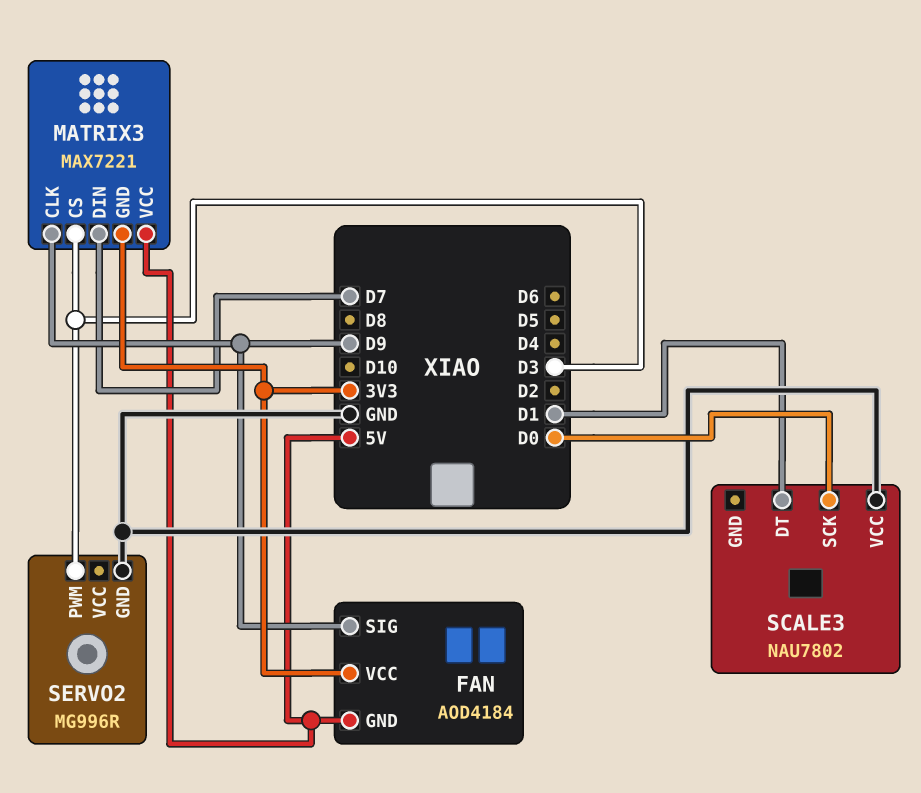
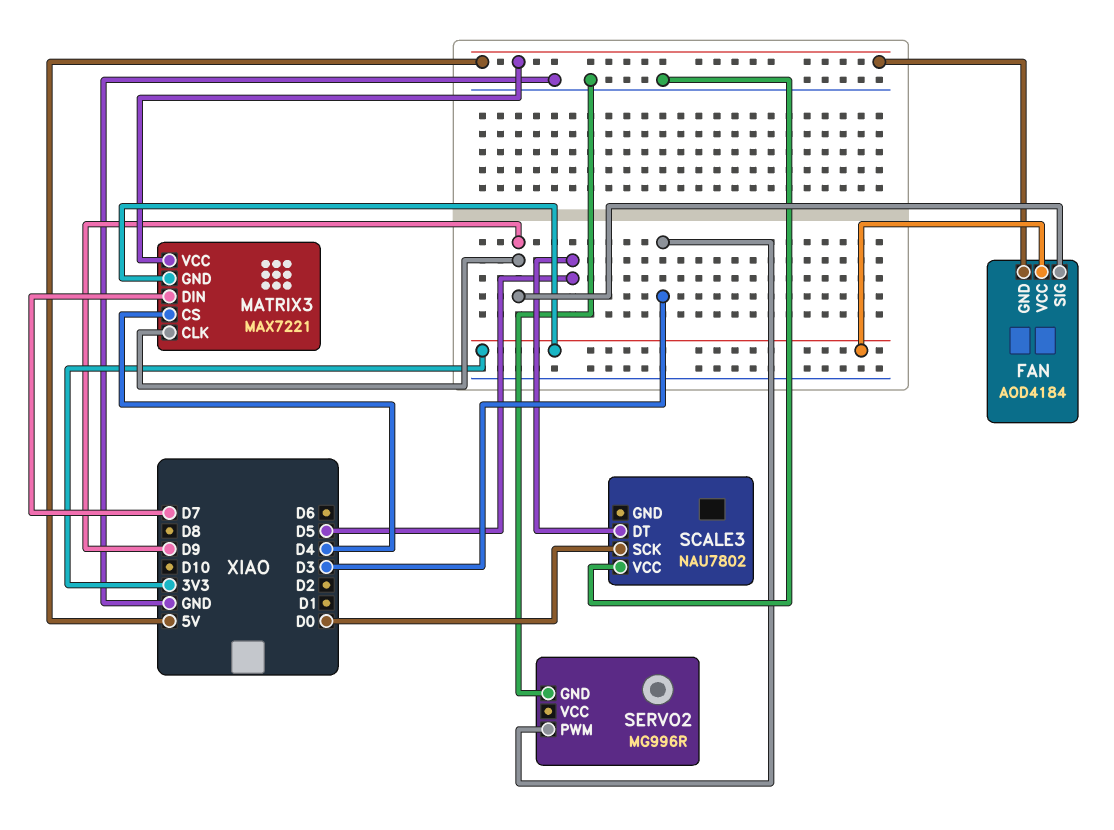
MATRIX3 pin CS: D3 -> D4
SCALE3 pin DT: D1 -> D5

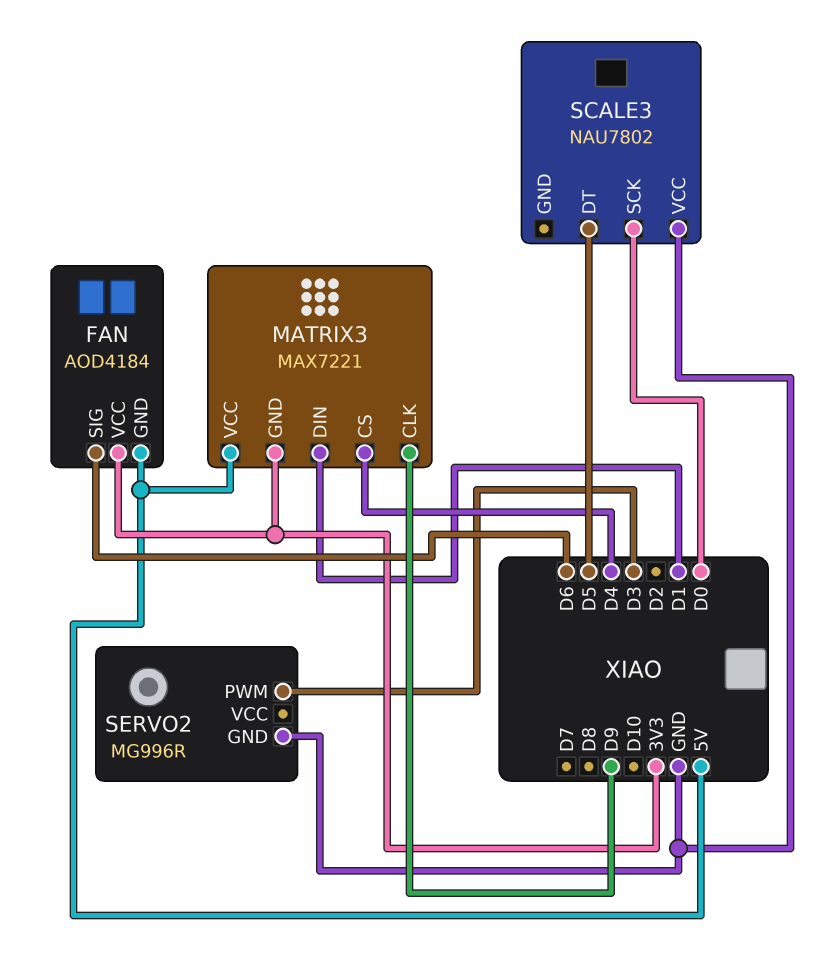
FAN pin SIG: D9 -> D6
MATRIX3 pin DIN: D7 -> D1

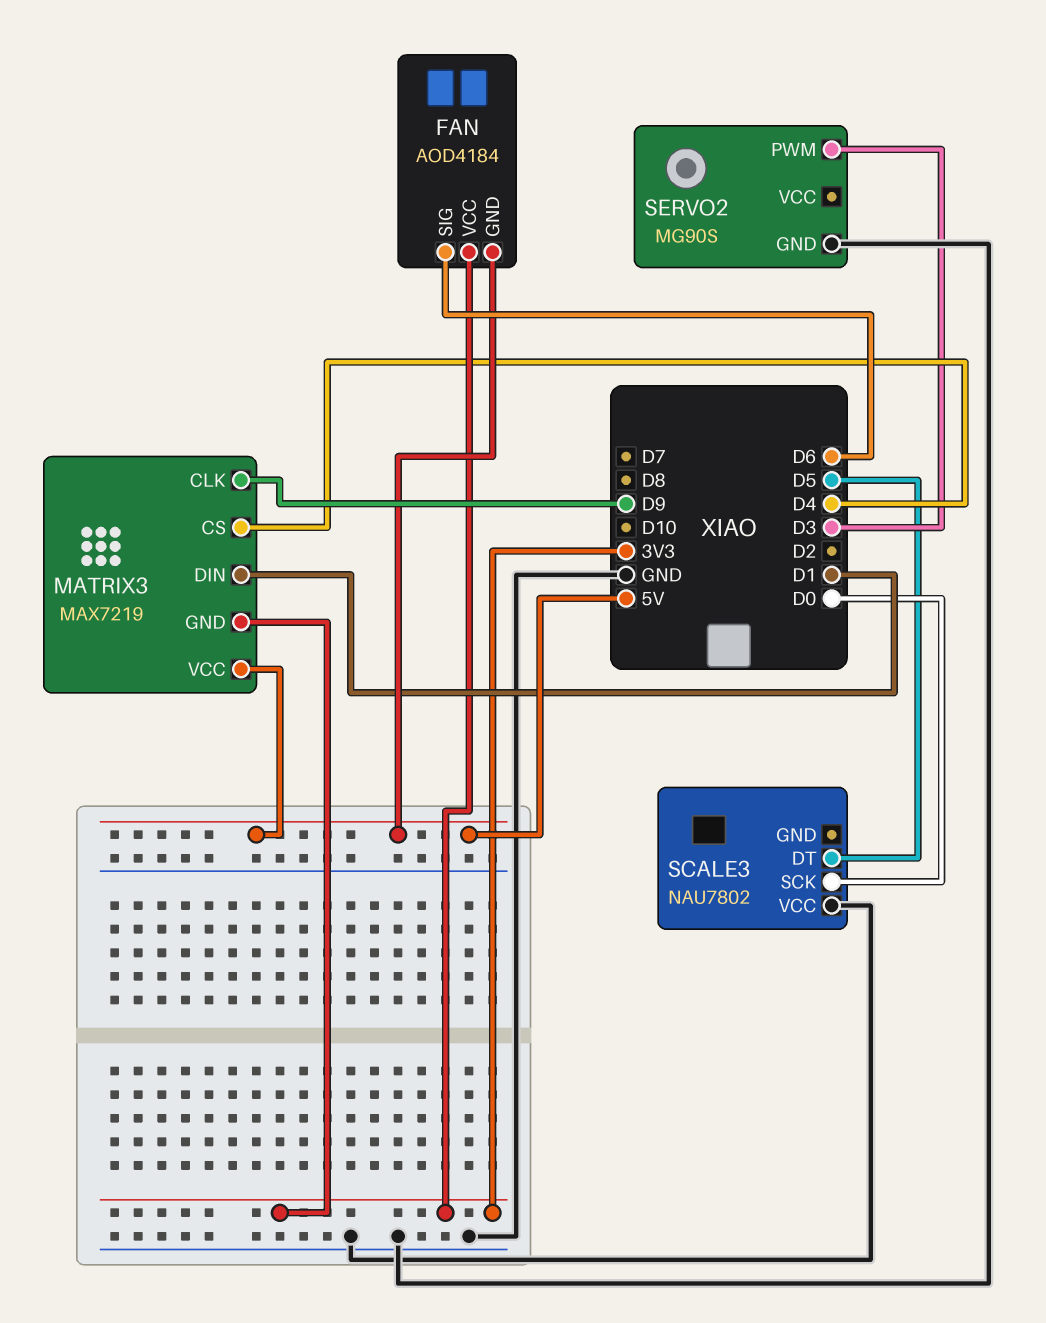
MATRIX3: MAX7221 -> MAX7219
SERVO2: MG996R -> MG90S

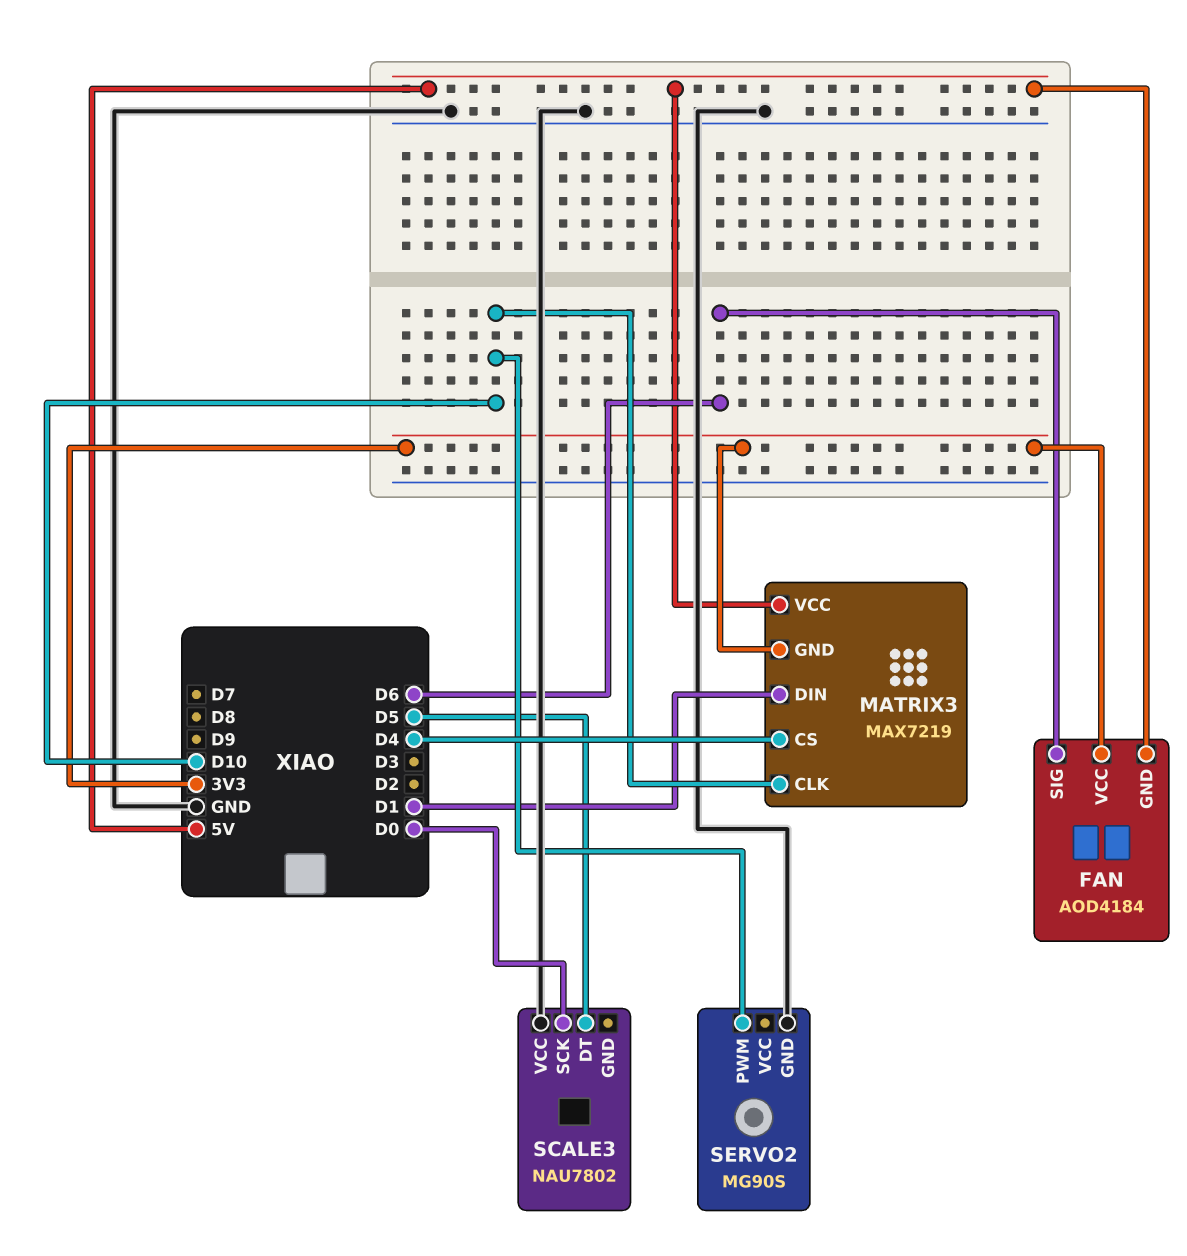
MATRIX3 pin CLK: D9 -> D10
SERVO2 pin PWM: D3 -> D10

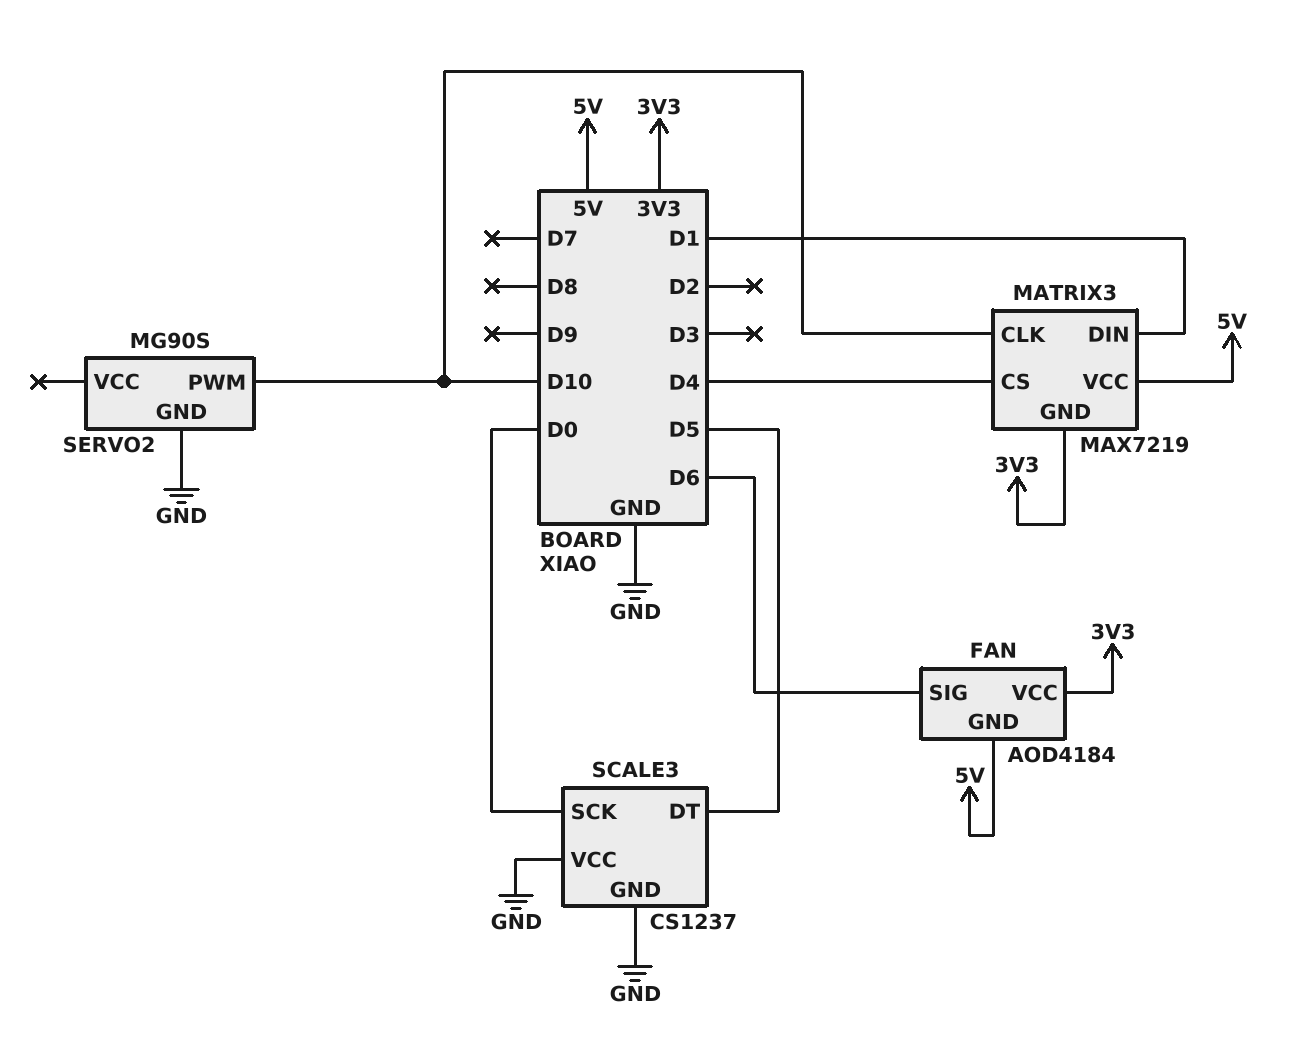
SCALE3: NAU7802 -> CS1237
SCALE3 pin GND: none -> GND

